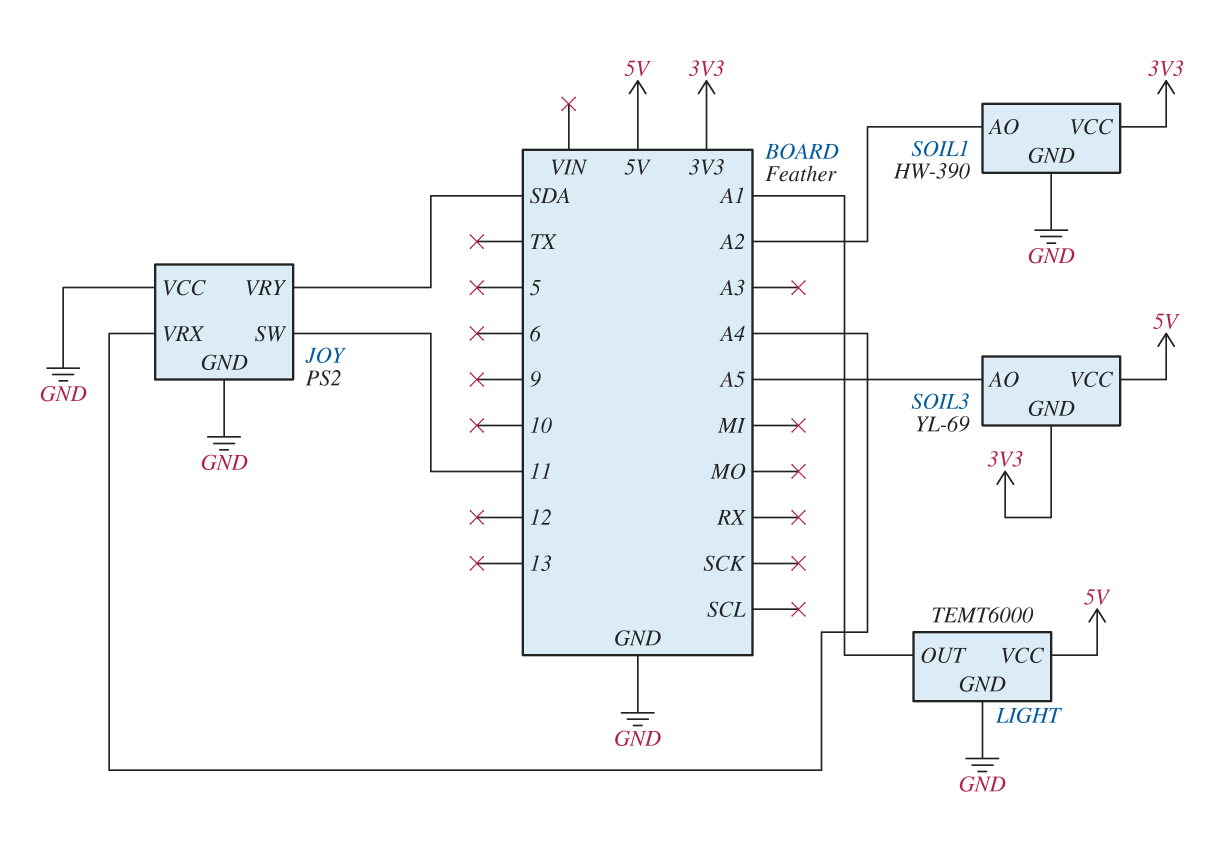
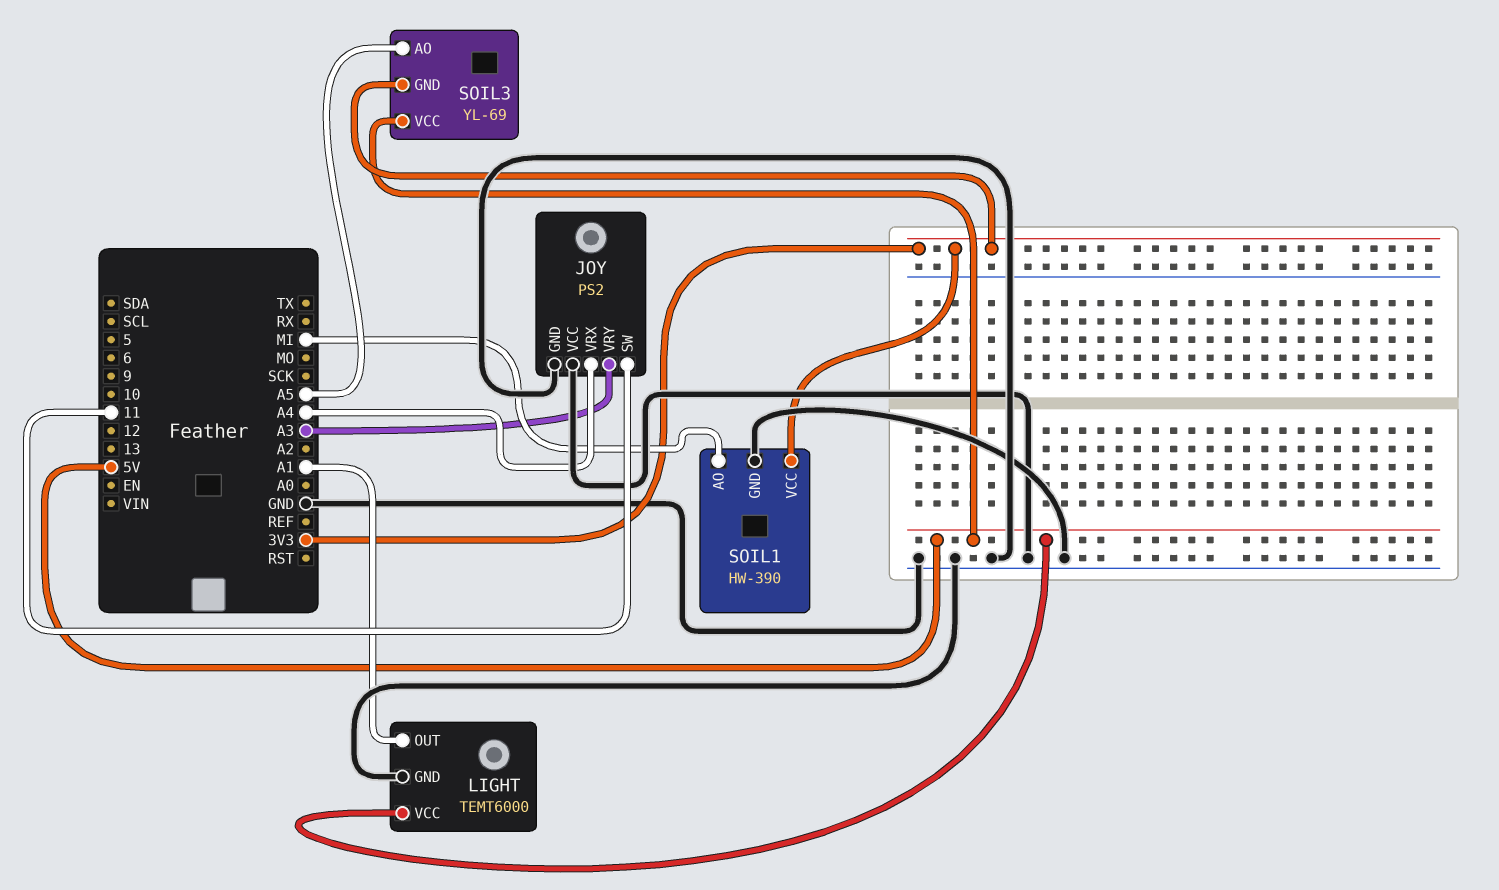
JOY pin VRY: SDA -> A3
SOIL1 pin AO: A2 -> MI

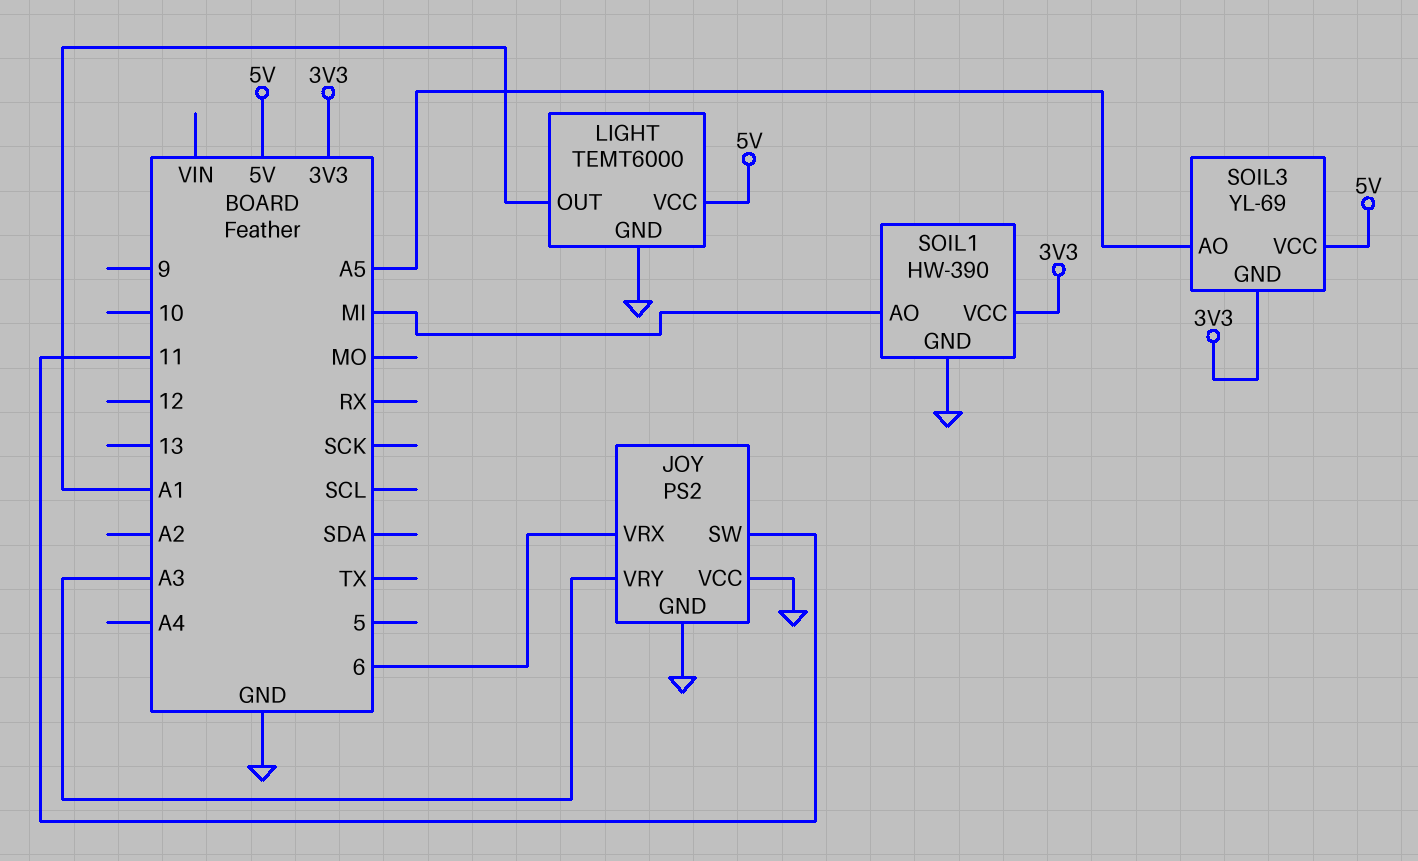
JOY pin VRX: A4 -> 6

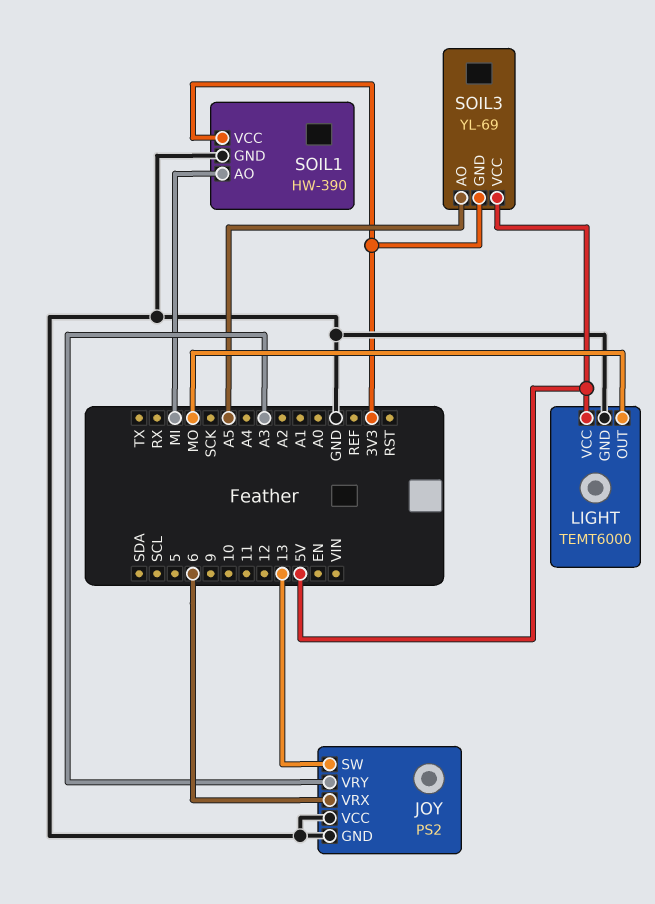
JOY pin SW: 11 -> 13
LIGHT pin OUT: A1 -> MO

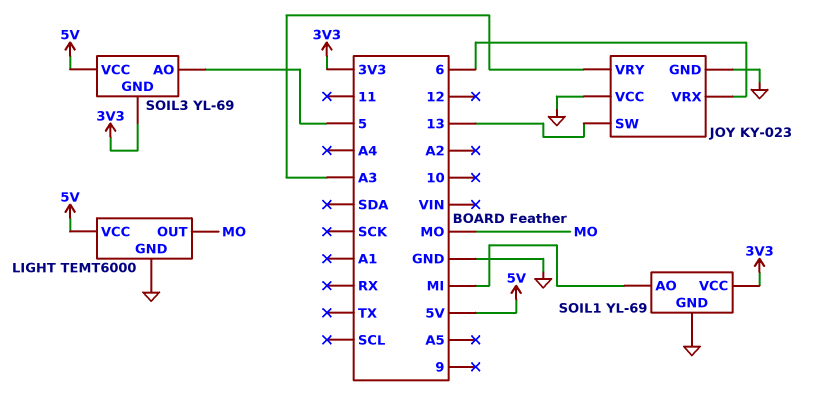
JOY: PS2 -> KY-023
SOIL1: HW-390 -> YL-69
SOIL3 pin AO: A5 -> 5

